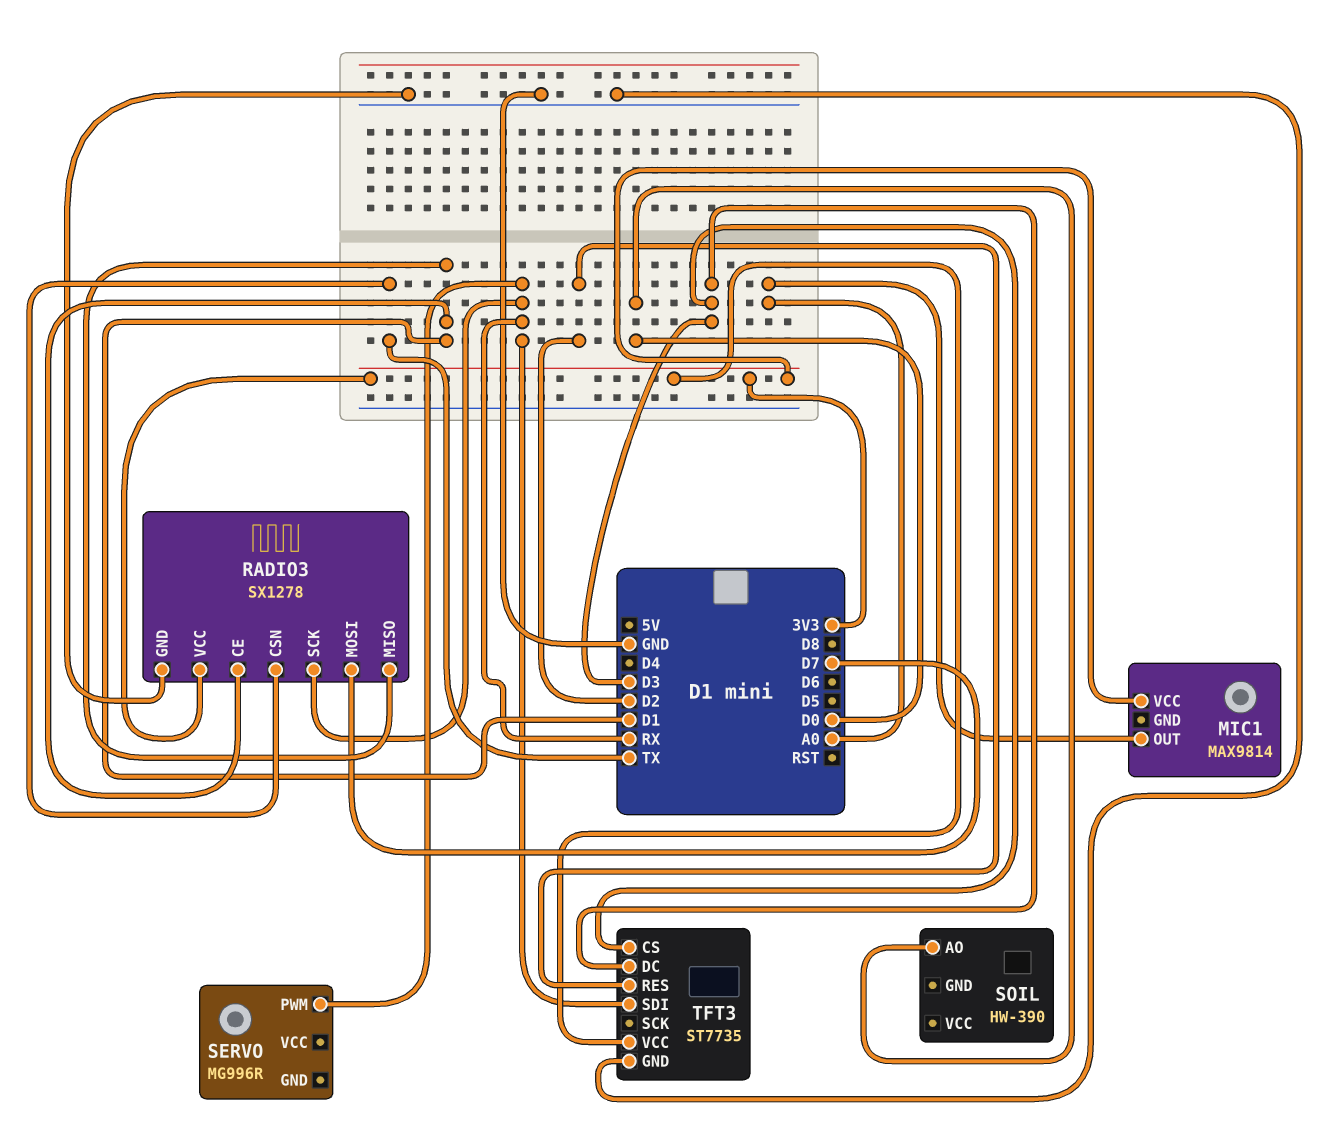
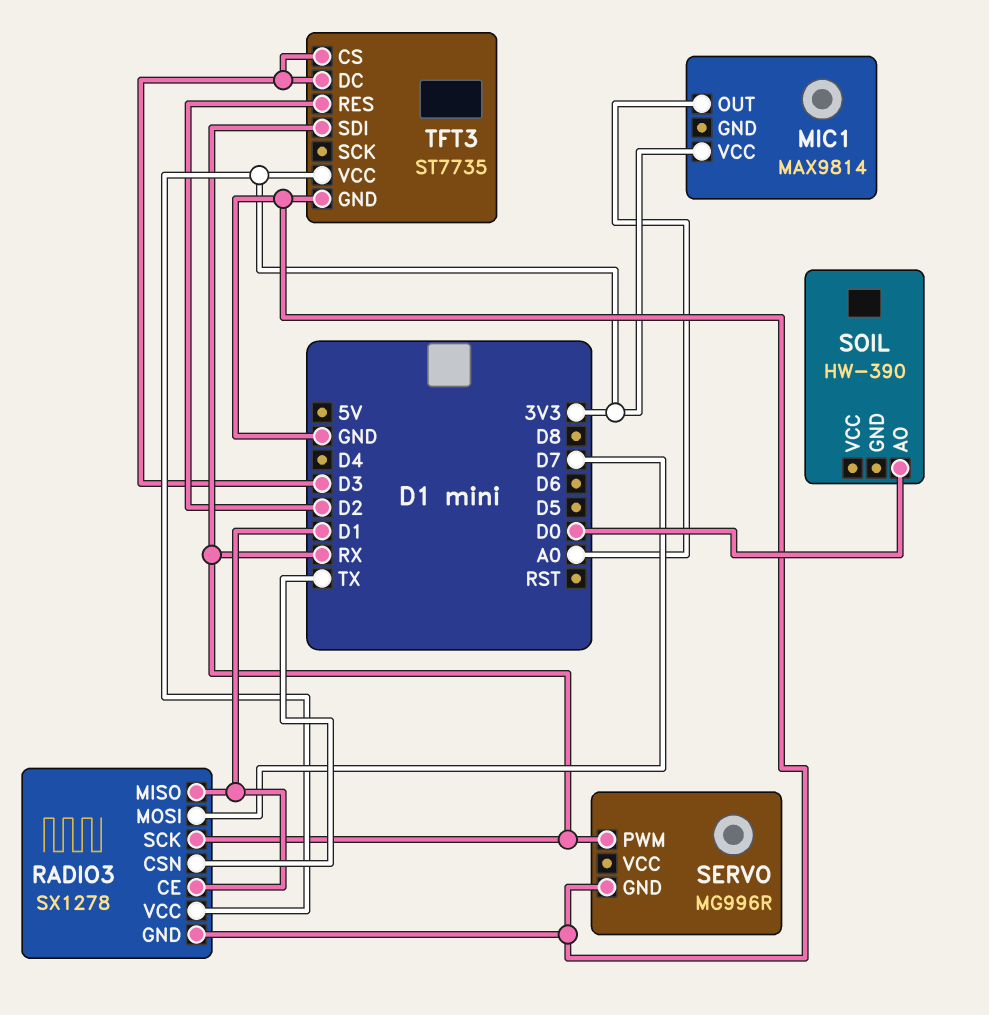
SERVO pin GND: none -> GND

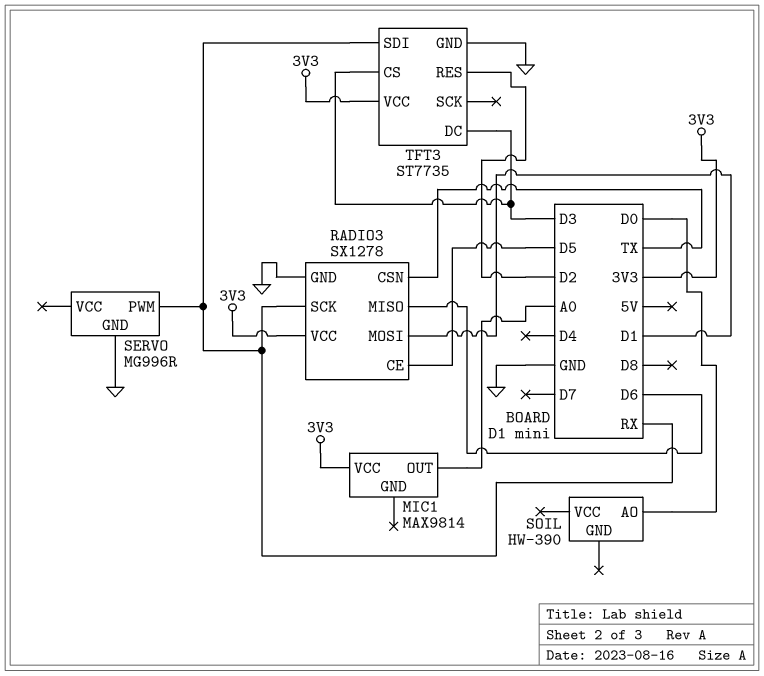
RADIO3 pin CE: D1 -> D5
RADIO3 pin MISO: D1 -> D6
RADIO3 pin MOSI: D7 -> D1

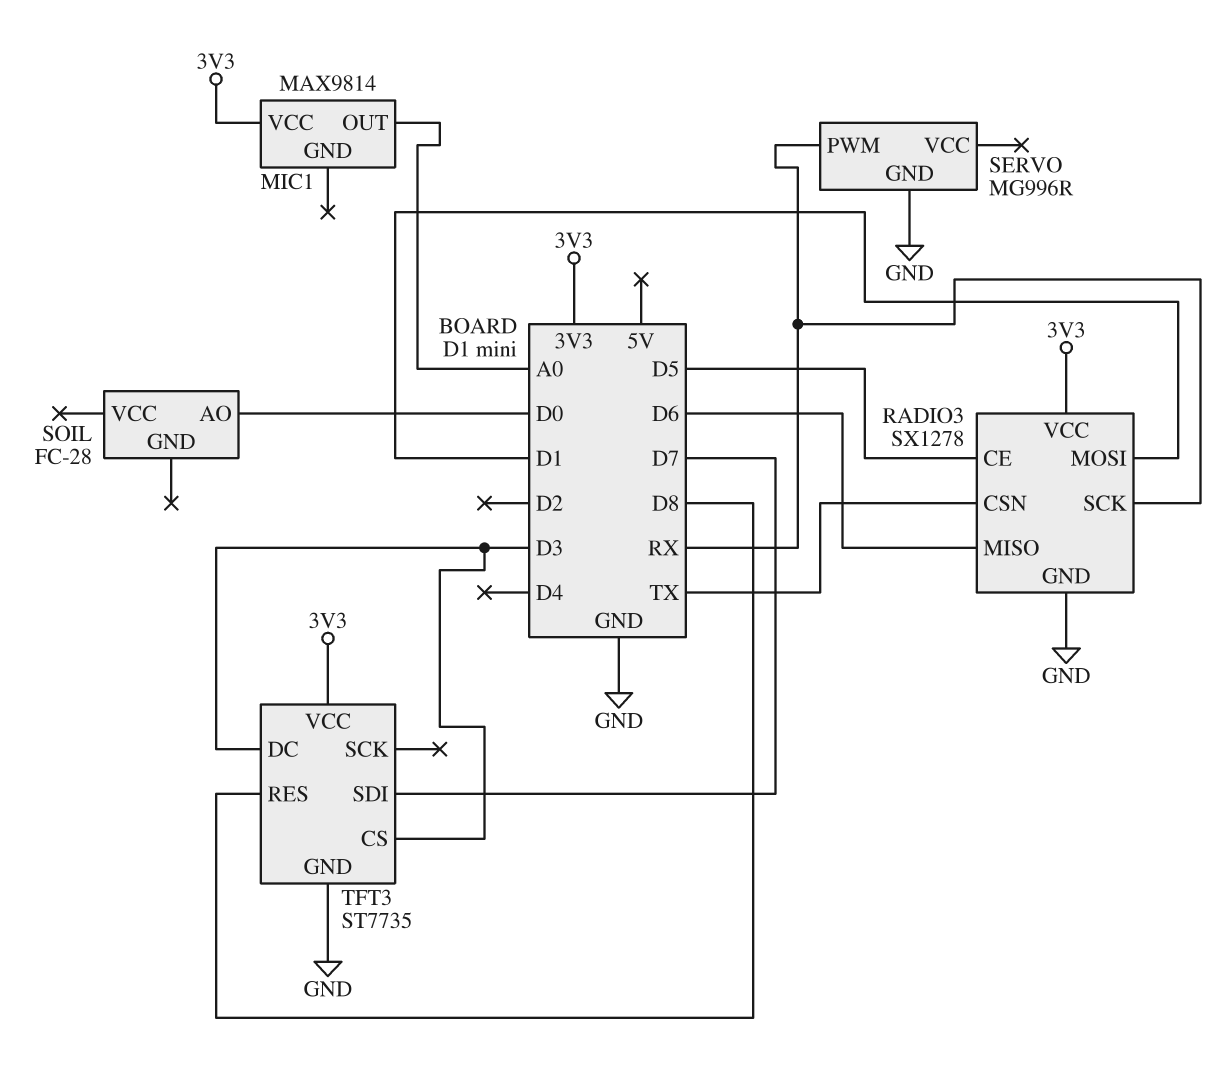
SOIL: HW-390 -> FC-28
TFT3 pin RES: D2 -> D8
TFT3 pin SDI: RX -> D7

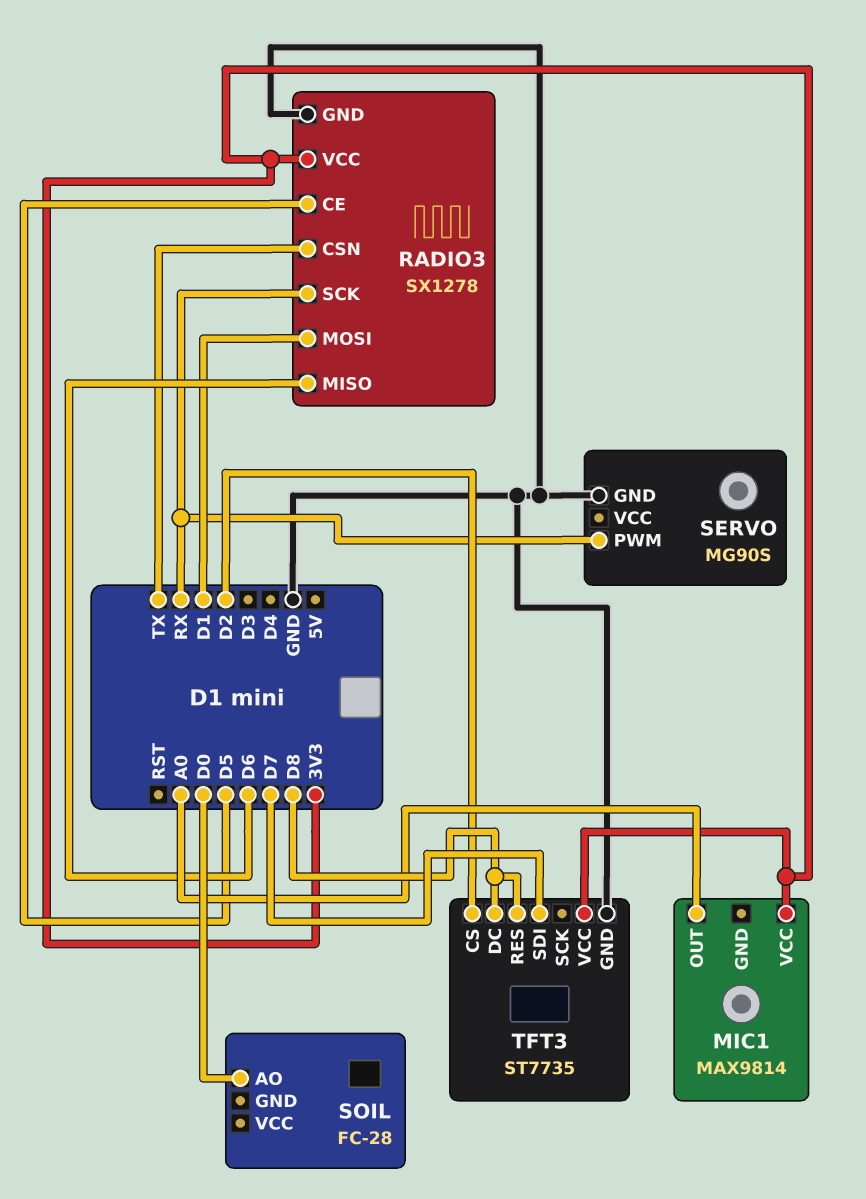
SERVO: MG996R -> MG90S
TFT3 pin CS: D3 -> D2
TFT3 pin DC: D3 -> D8

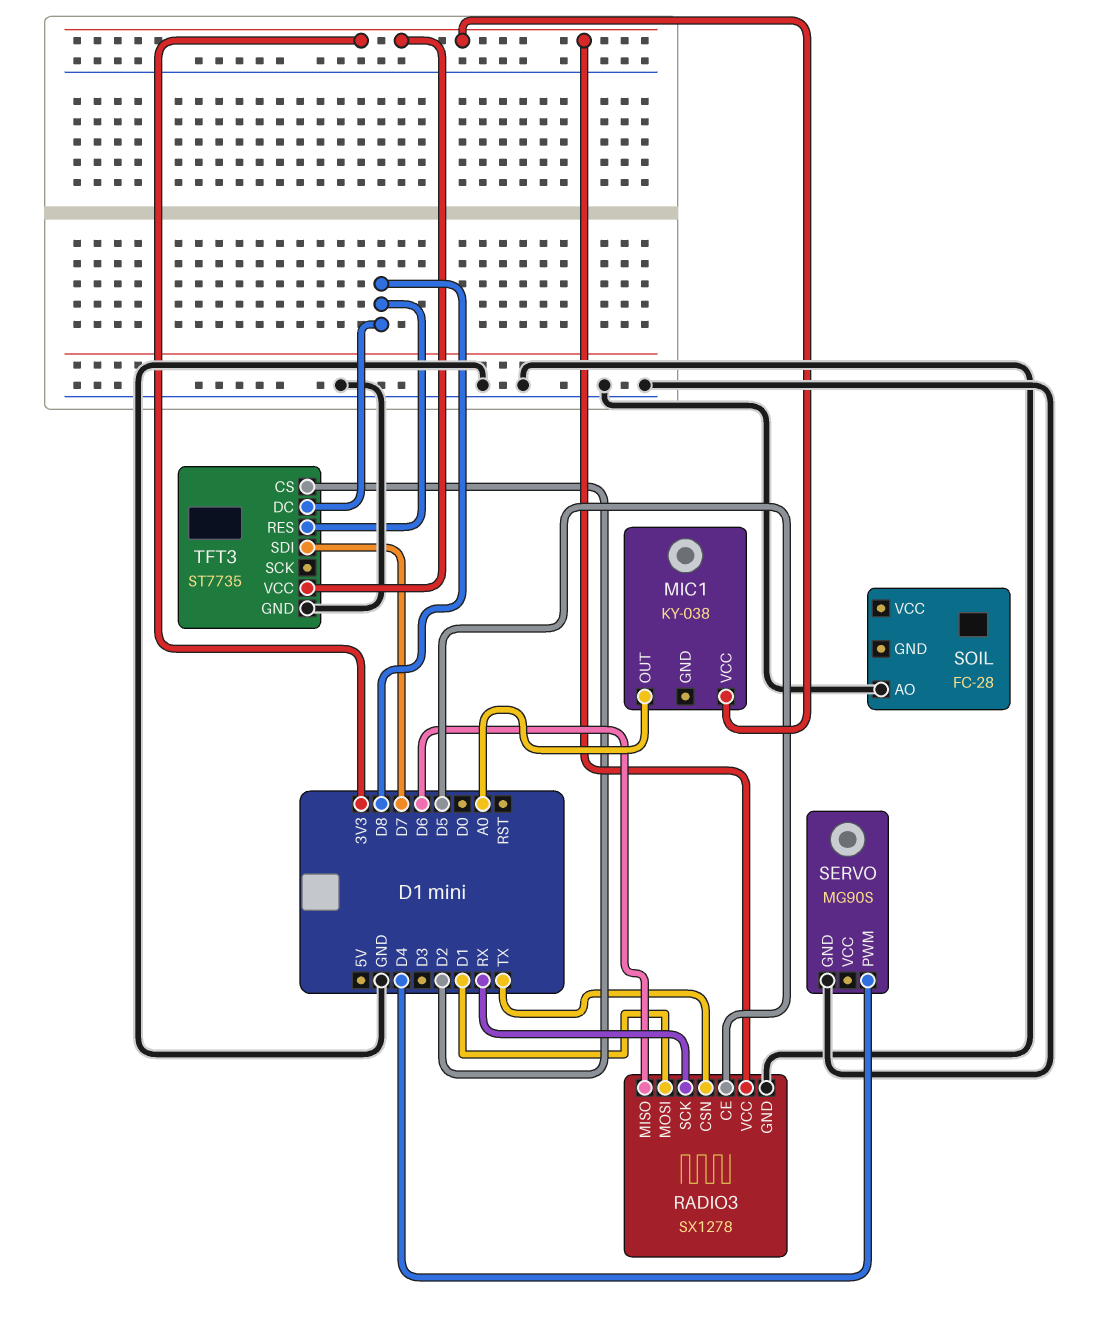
MIC1: MAX9814 -> KY-038
SERVO pin PWM: RX -> D4
SOIL pin AO: D0 -> GND

